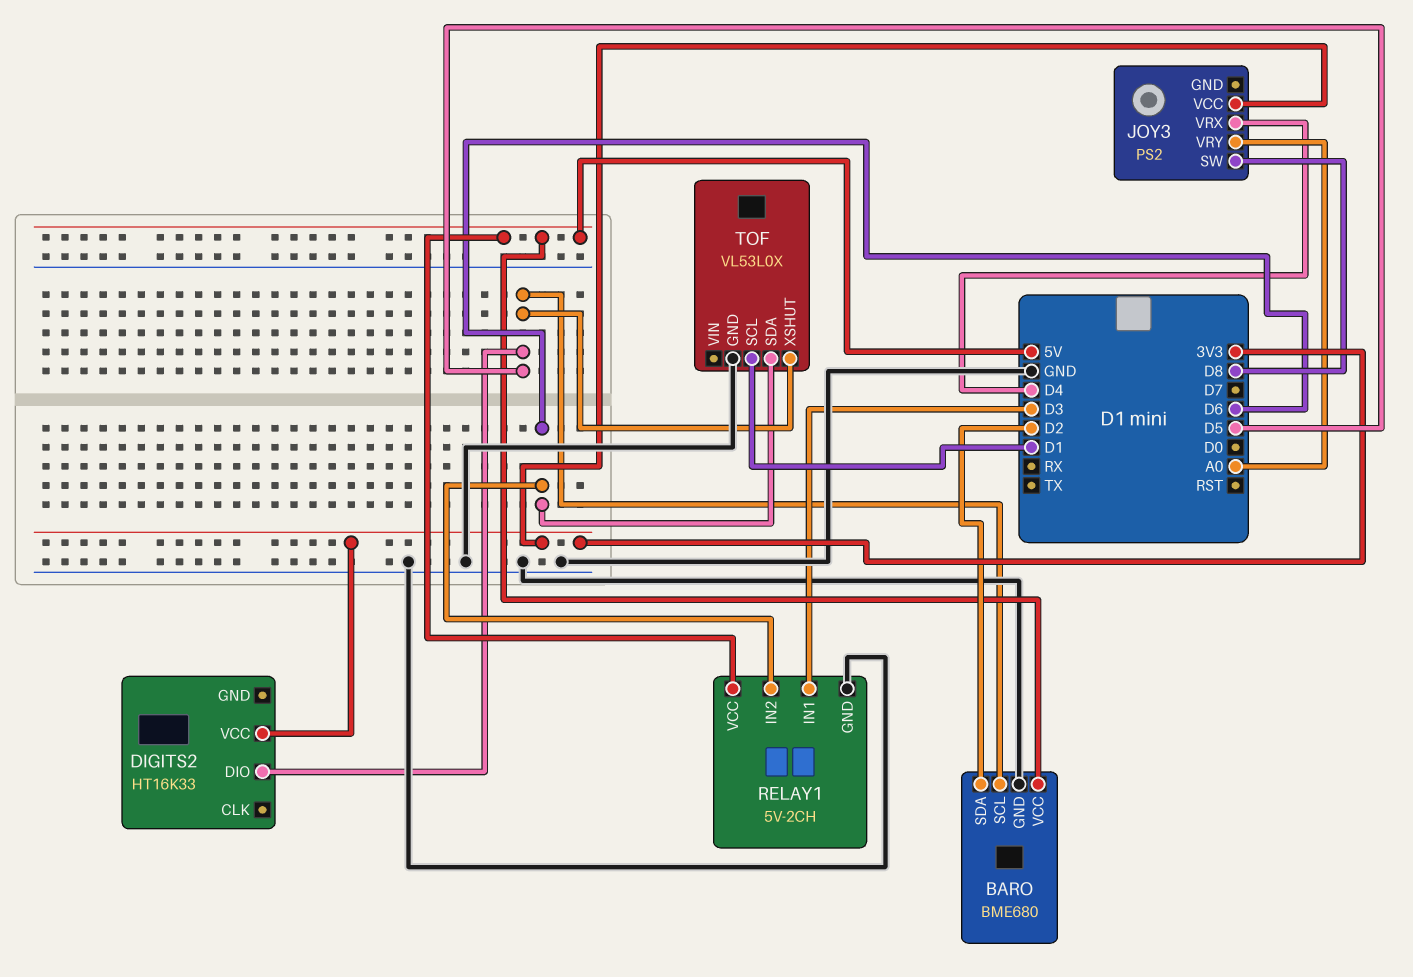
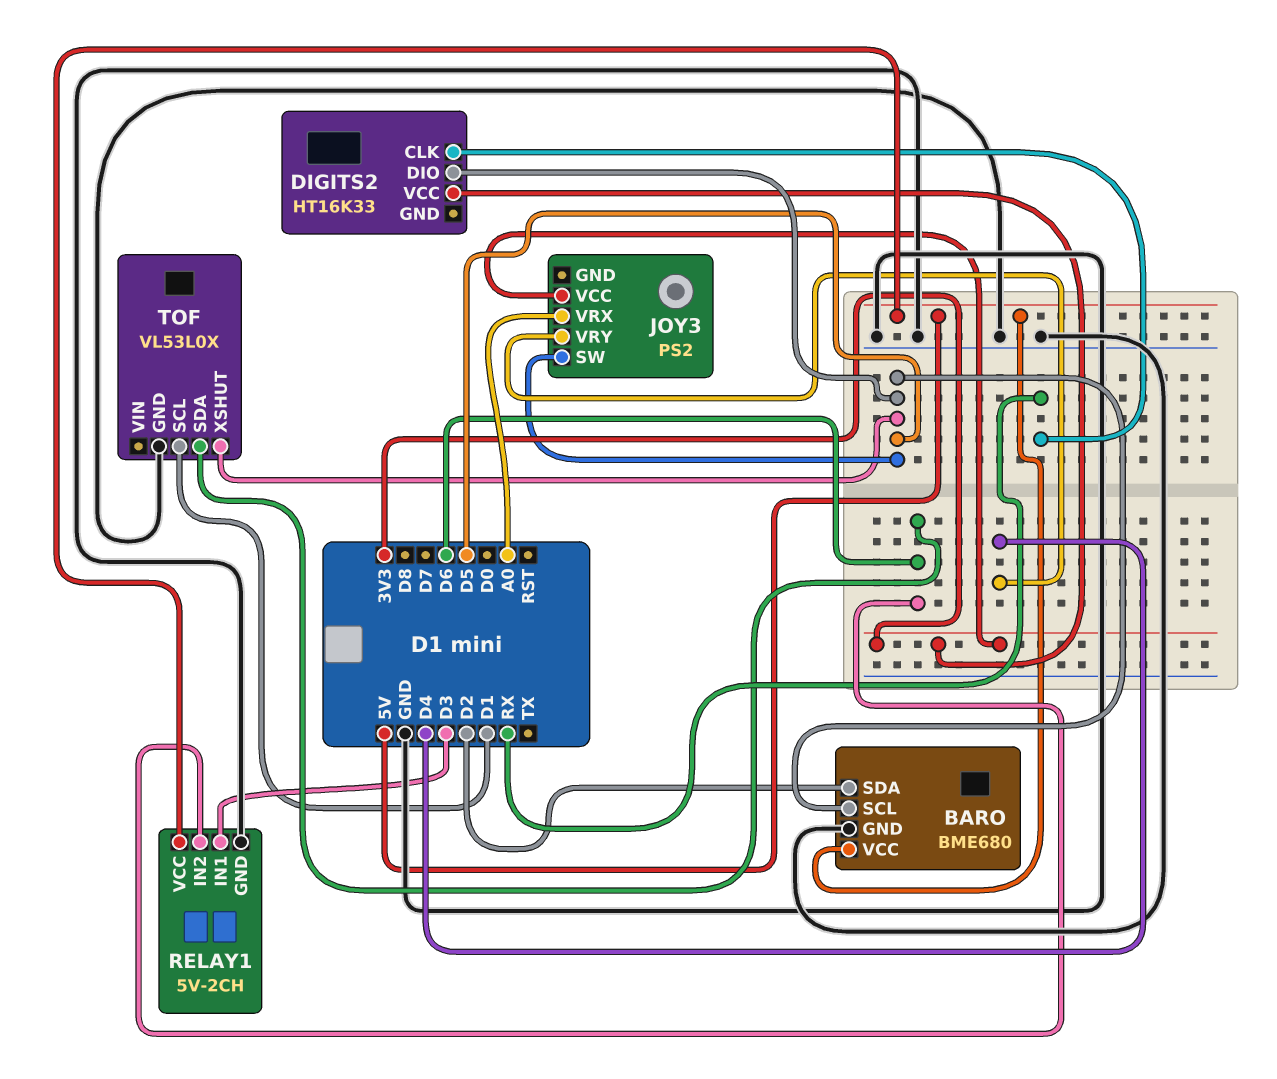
DIGITS2 pin CLK: none -> RX
JOY3 pin SW: D8 -> D5
JOY3 pin VRX: D4 -> A0
JOY3 pin VRY: A0 -> D4

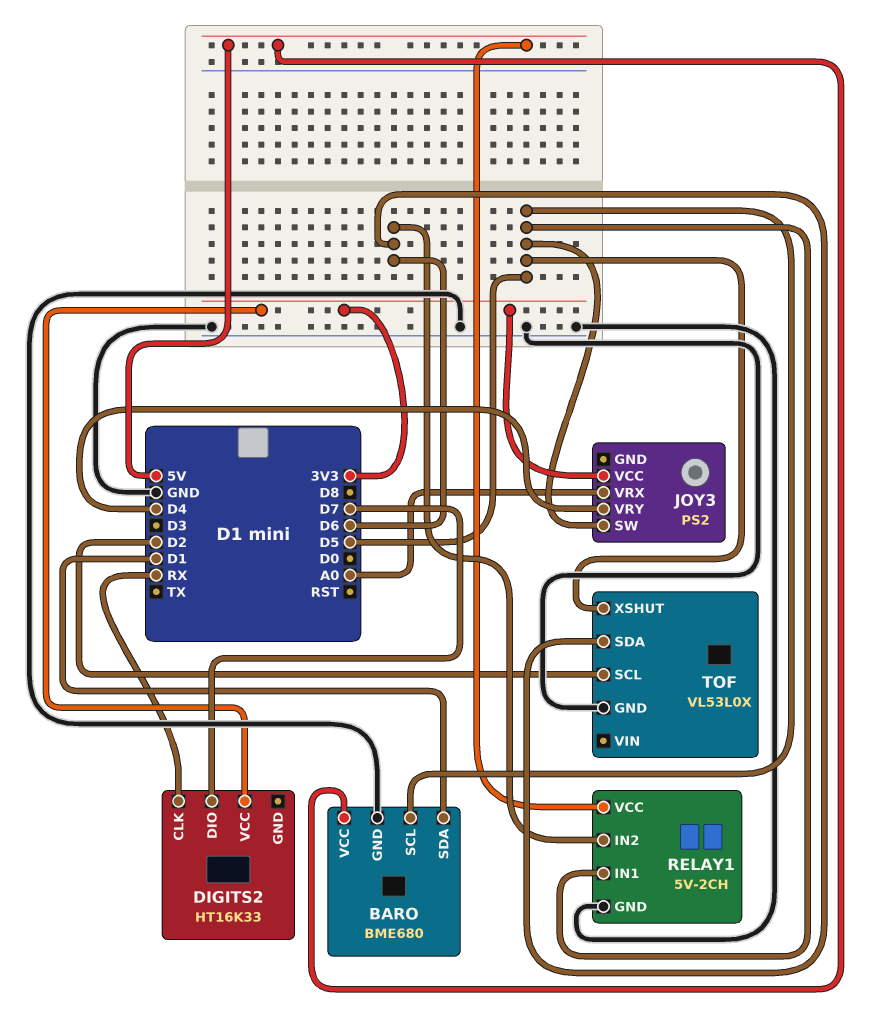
BARO pin SDA: D2 -> D1
DIGITS2 pin DIO: D5 -> D7
RELAY1 pin IN1: D3 -> D5
TOF pin SCL: D1 -> D2

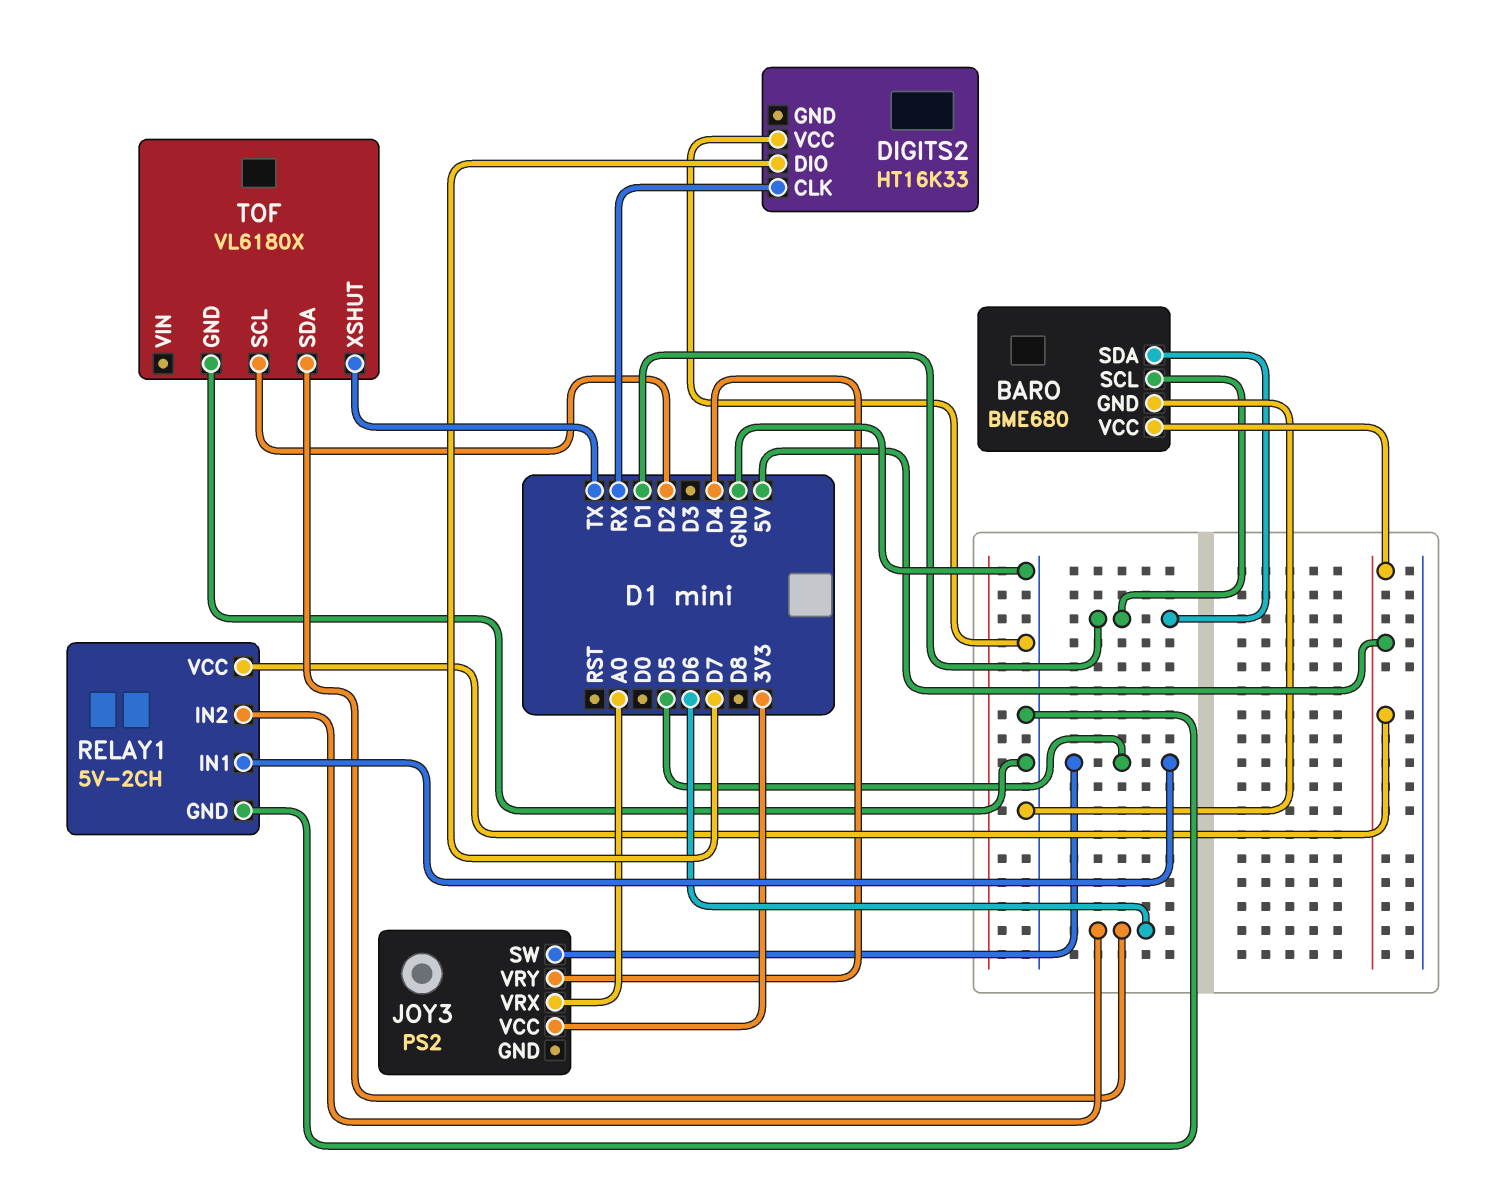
BARO pin SCL: D5 -> D1
DIGITS2 pin VCC: 3V3 -> GND
TOF: VL53L0X -> VL6180X
TOF pin XSHUT: D5 -> TX

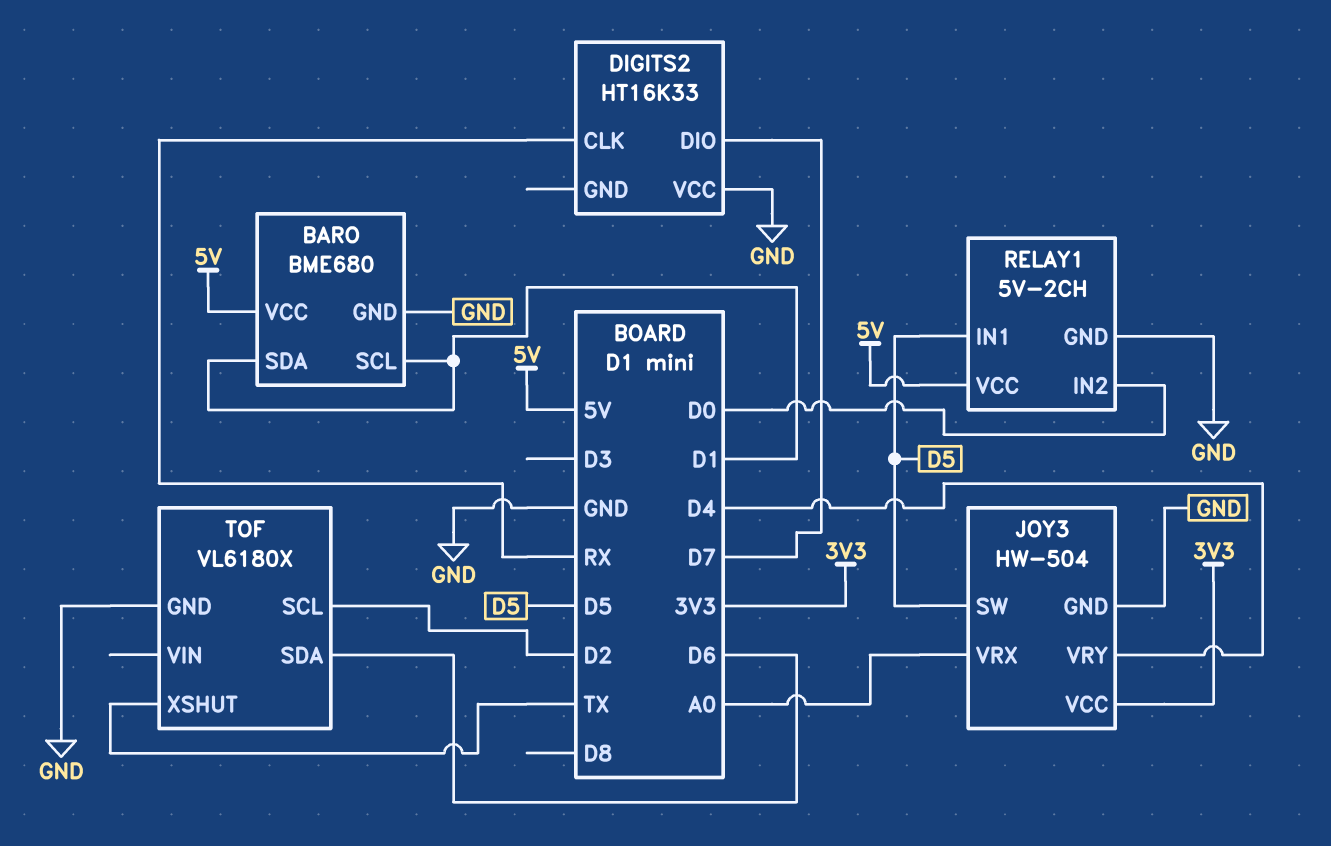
JOY3: PS2 -> HW-504
JOY3 pin GND: none -> GND
RELAY1 pin IN2: D6 -> D0

